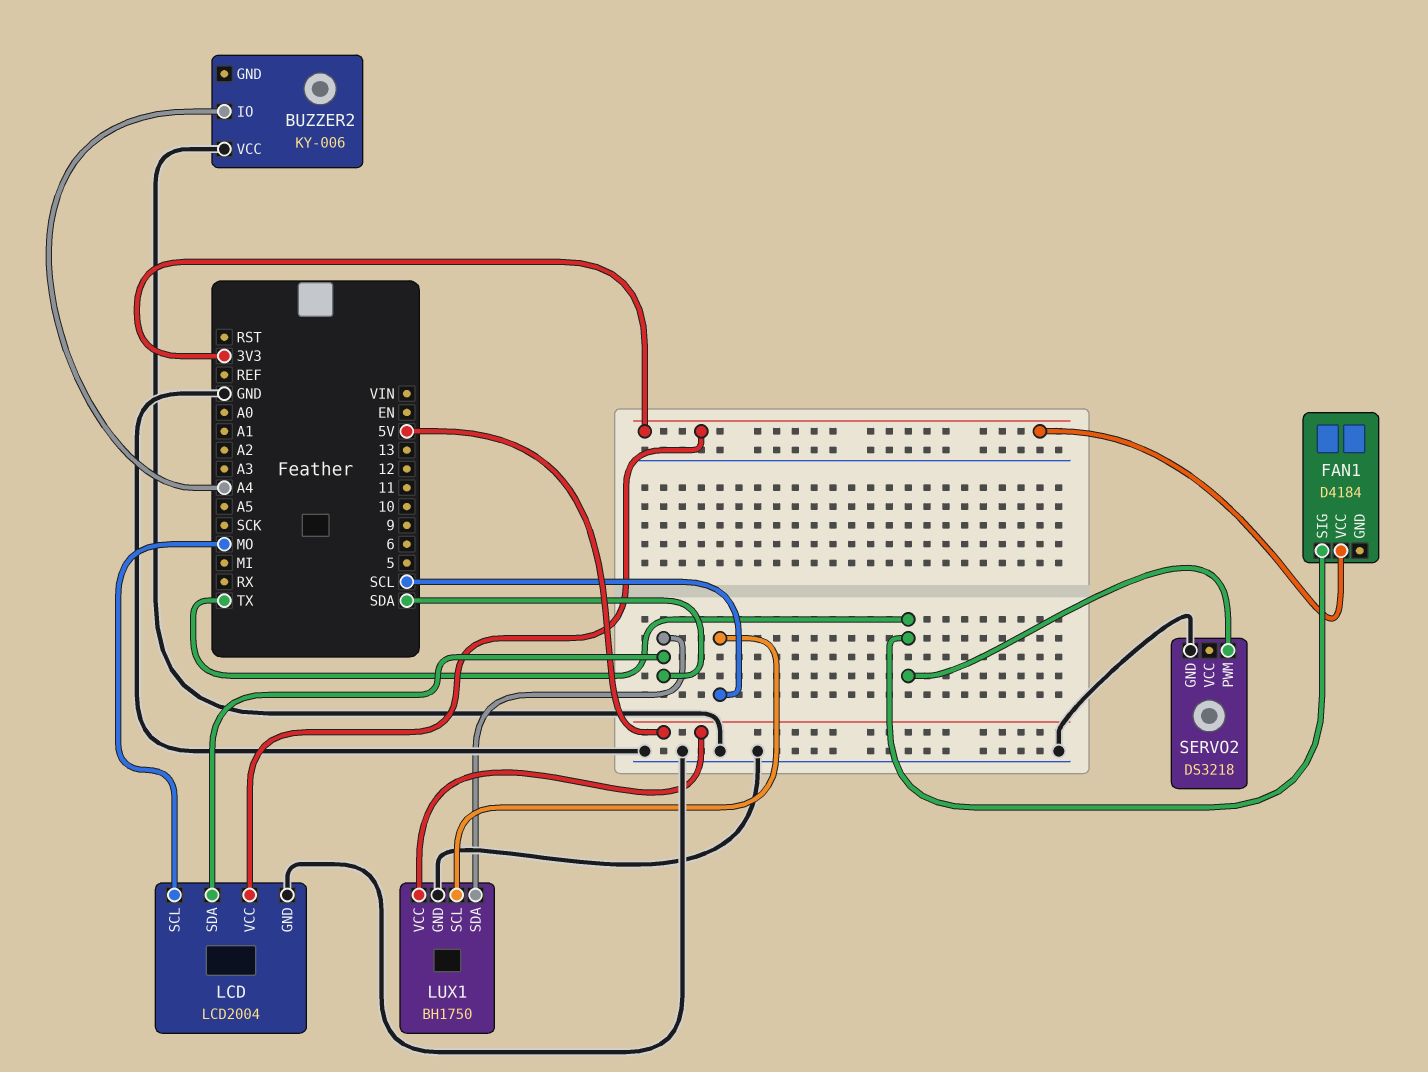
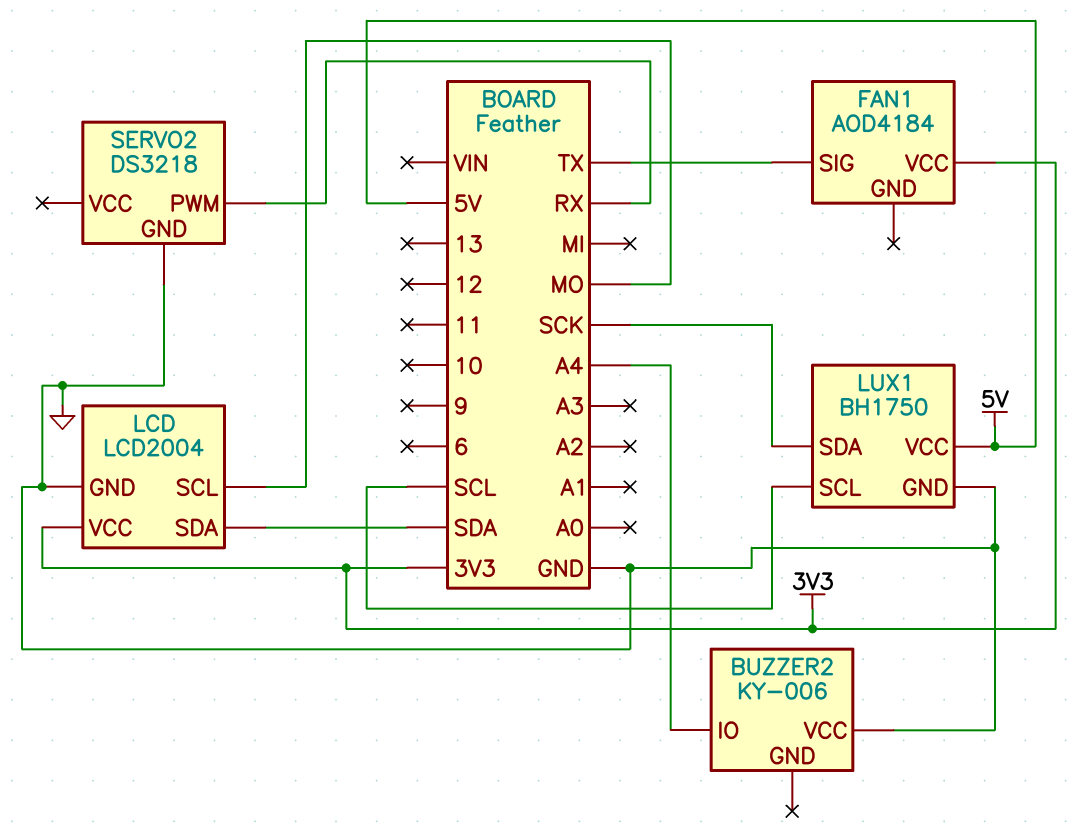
FAN1: D4184 -> AOD4184
LUX1 pin SDA: SDA -> SCK
SERVO2 pin PWM: TX -> RX

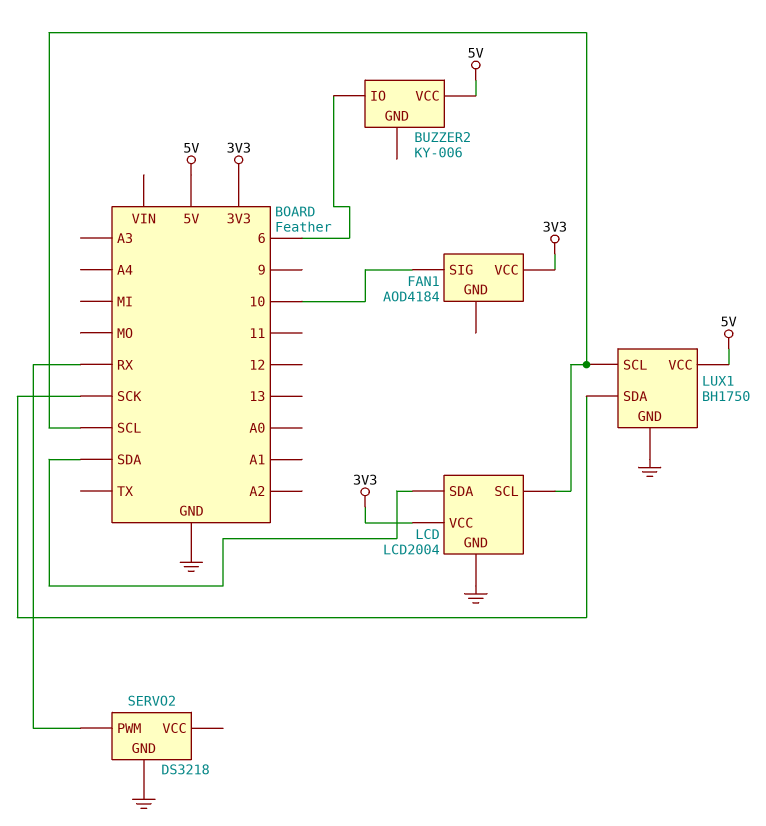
BUZZER2 pin IO: A4 -> 6
BUZZER2 pin VCC: GND -> 5V
FAN1 pin SIG: TX -> 10
LCD pin SCL: MO -> SCL

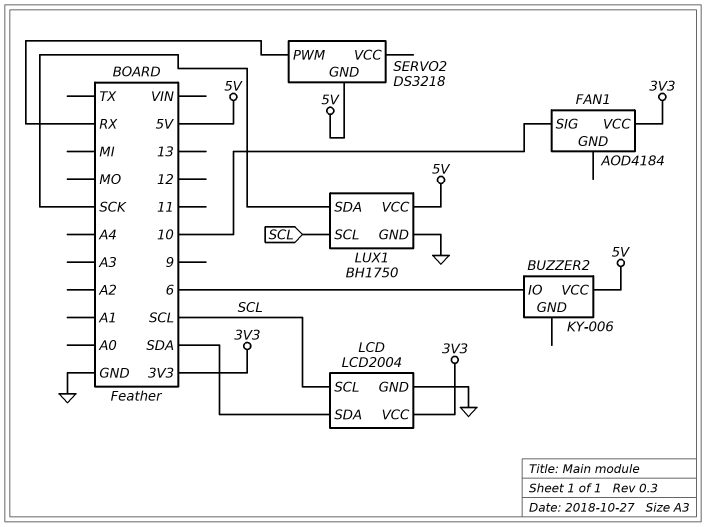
SERVO2 pin GND: GND -> 5V

